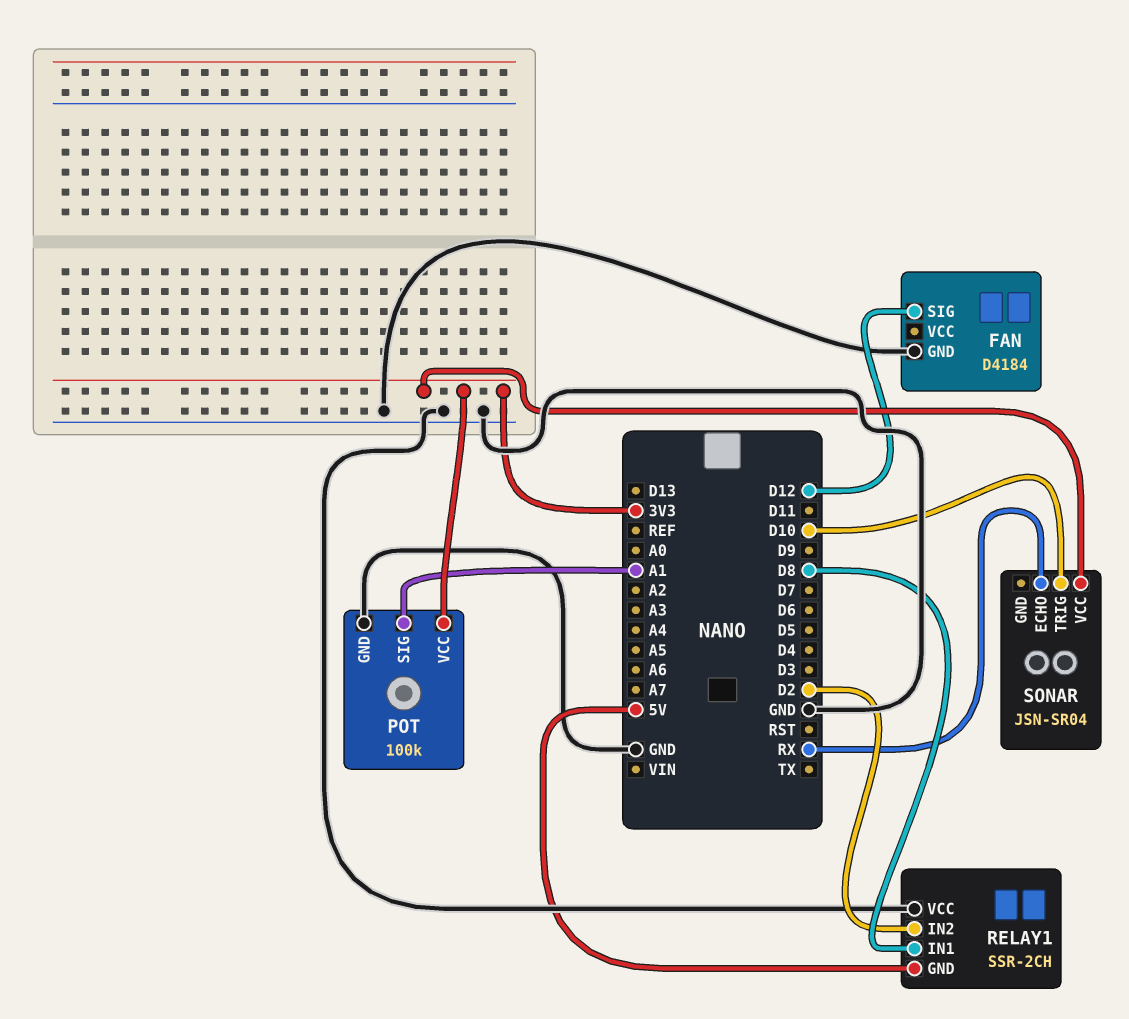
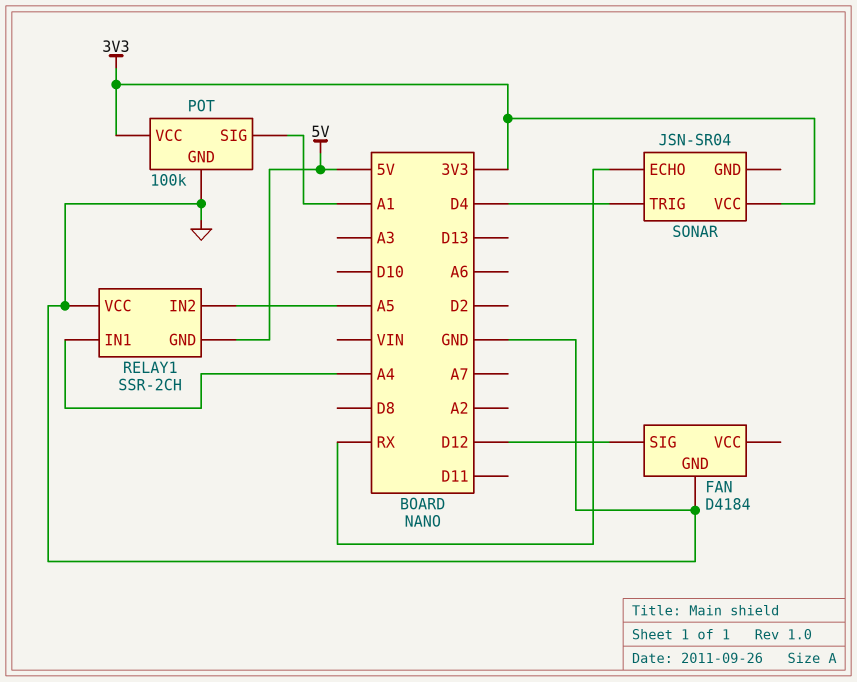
RELAY1 pin IN1: D8 -> A4
RELAY1 pin IN2: D2 -> A5
SONAR pin TRIG: D10 -> D4

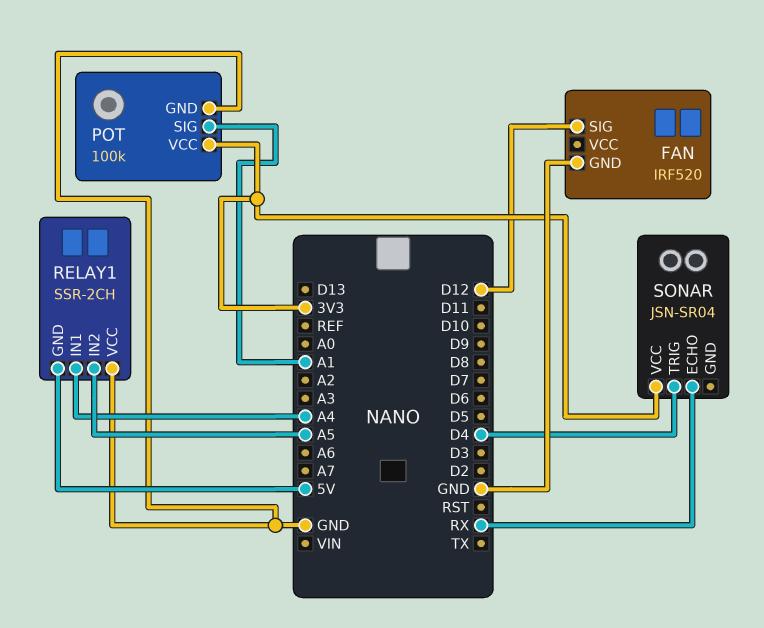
FAN: D4184 -> IRF520

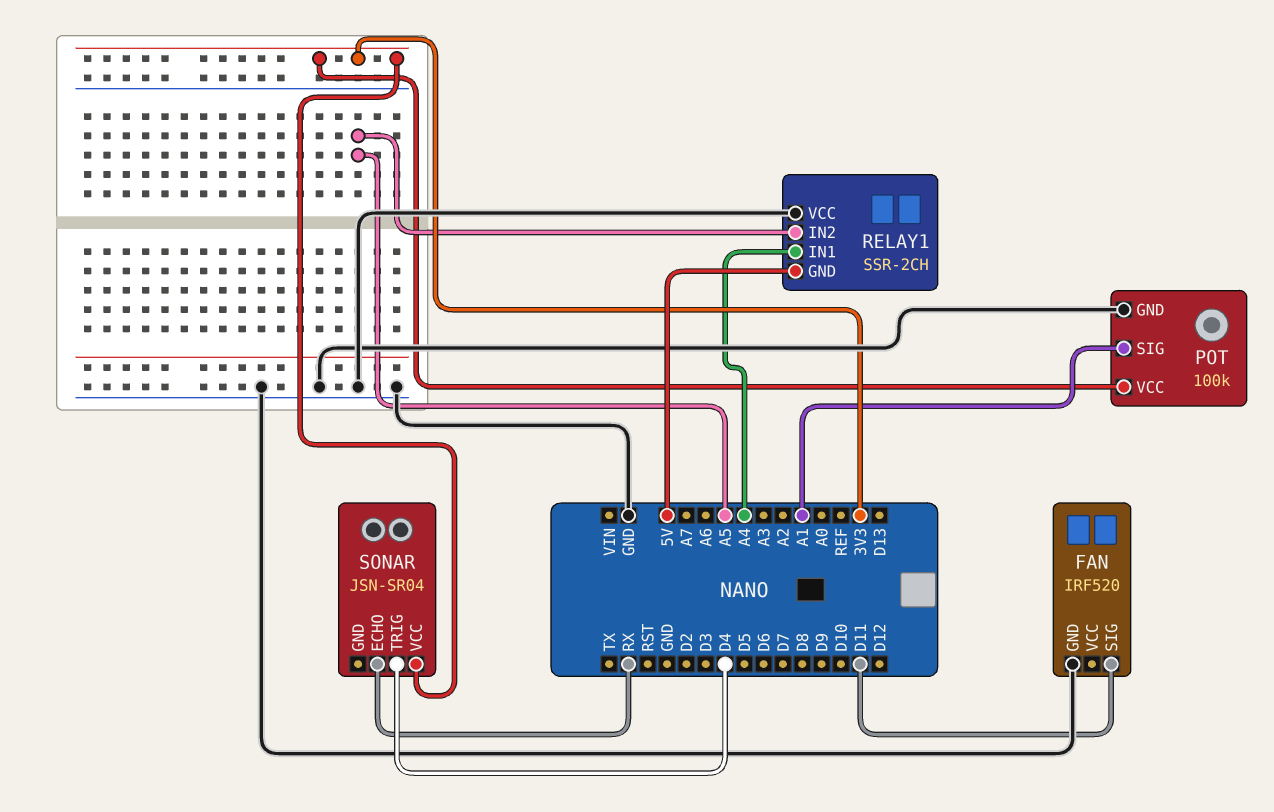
FAN pin SIG: D12 -> D11

